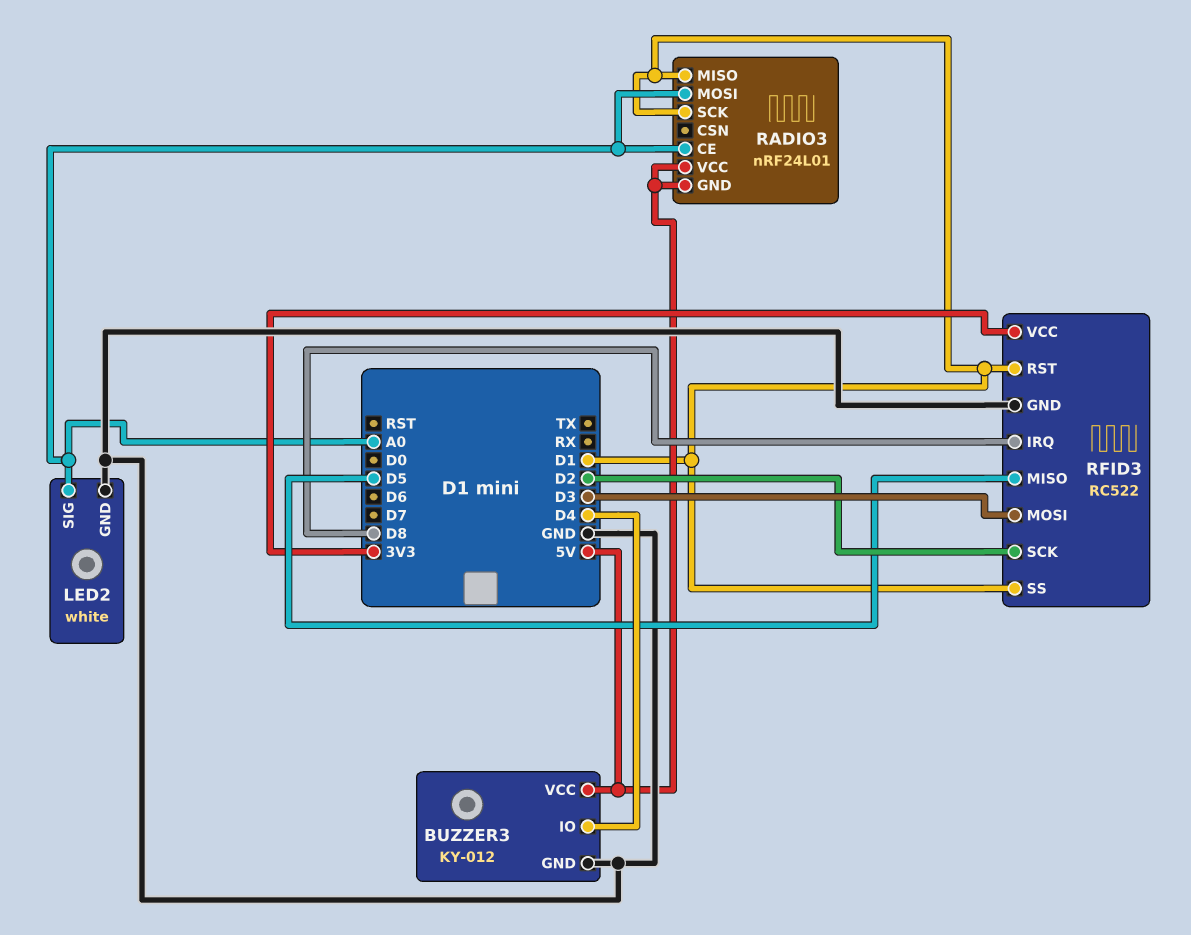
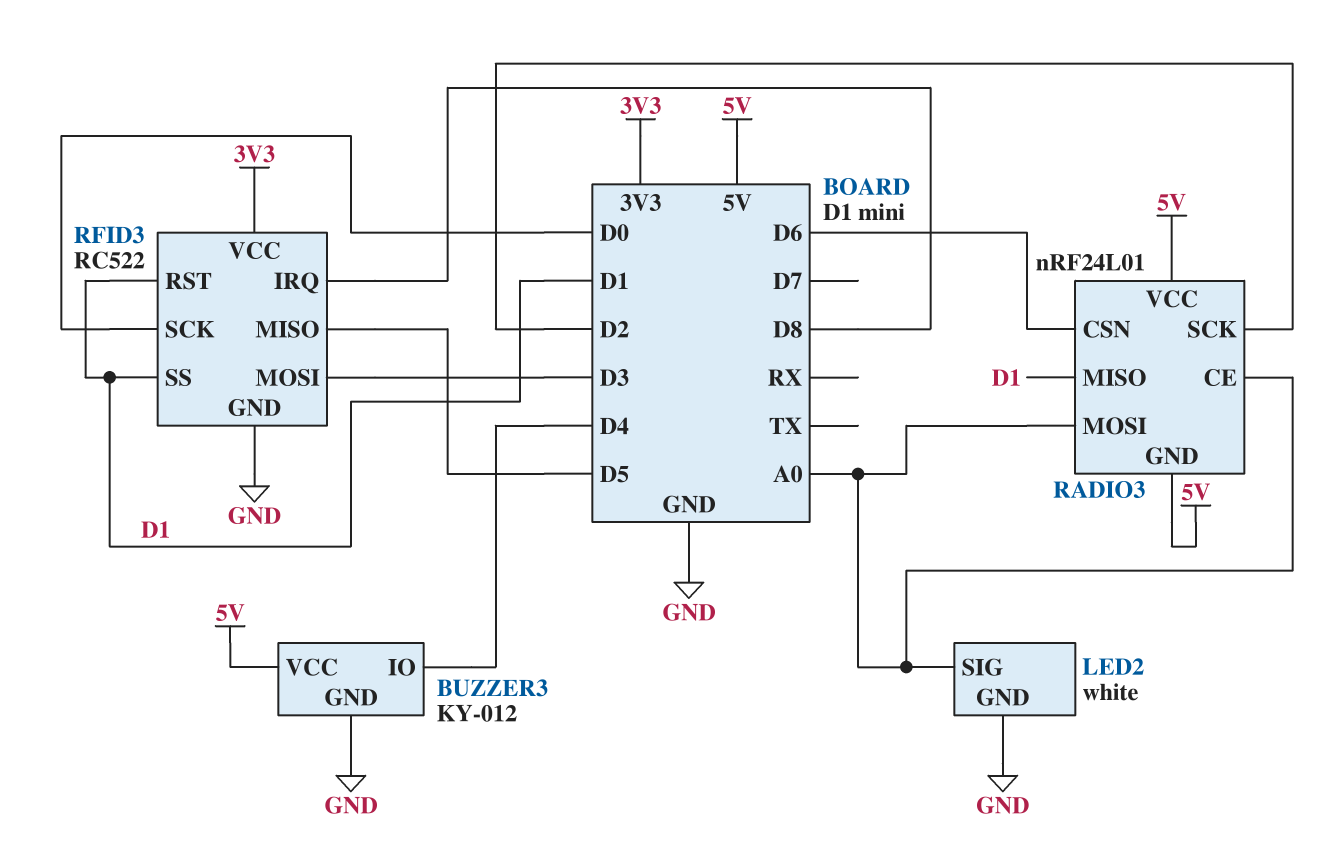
RADIO3 pin CSN: none -> D6
RADIO3 pin SCK: D1 -> D2
RFID3 pin SCK: D2 -> D0

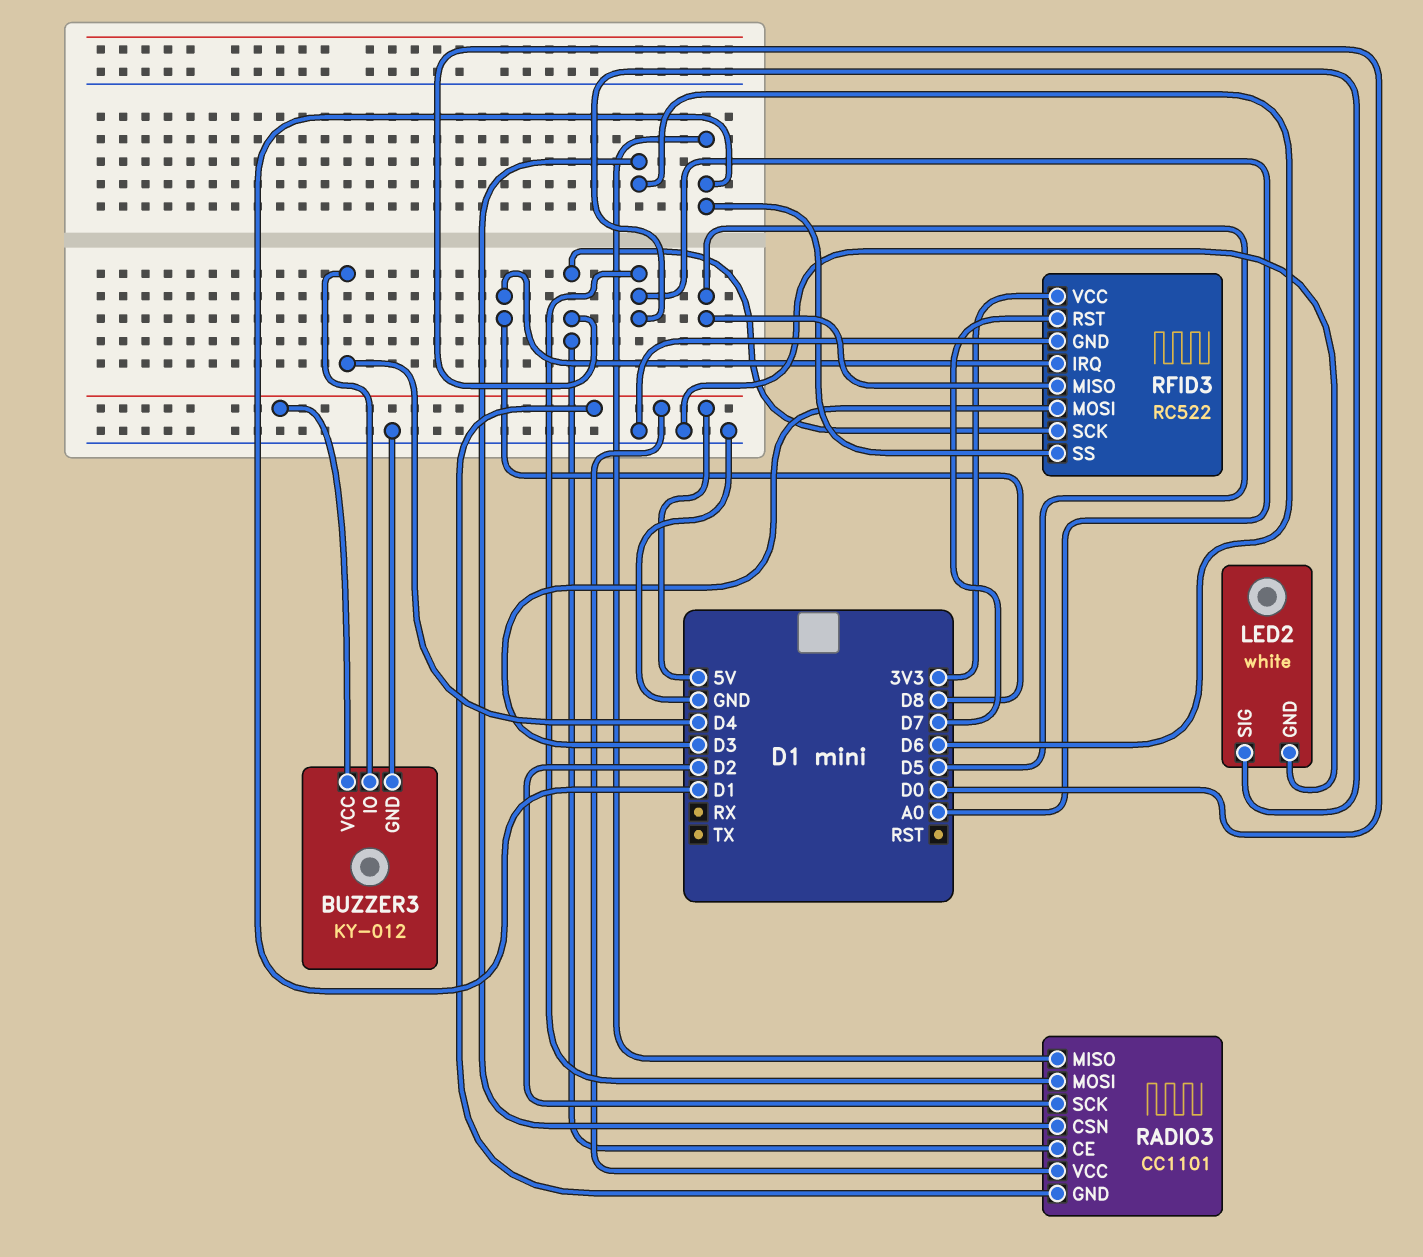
RADIO3: nRF24L01 -> CC1101
RADIO3 pin CE: A0 -> D0
RFID3 pin RST: D1 -> D7

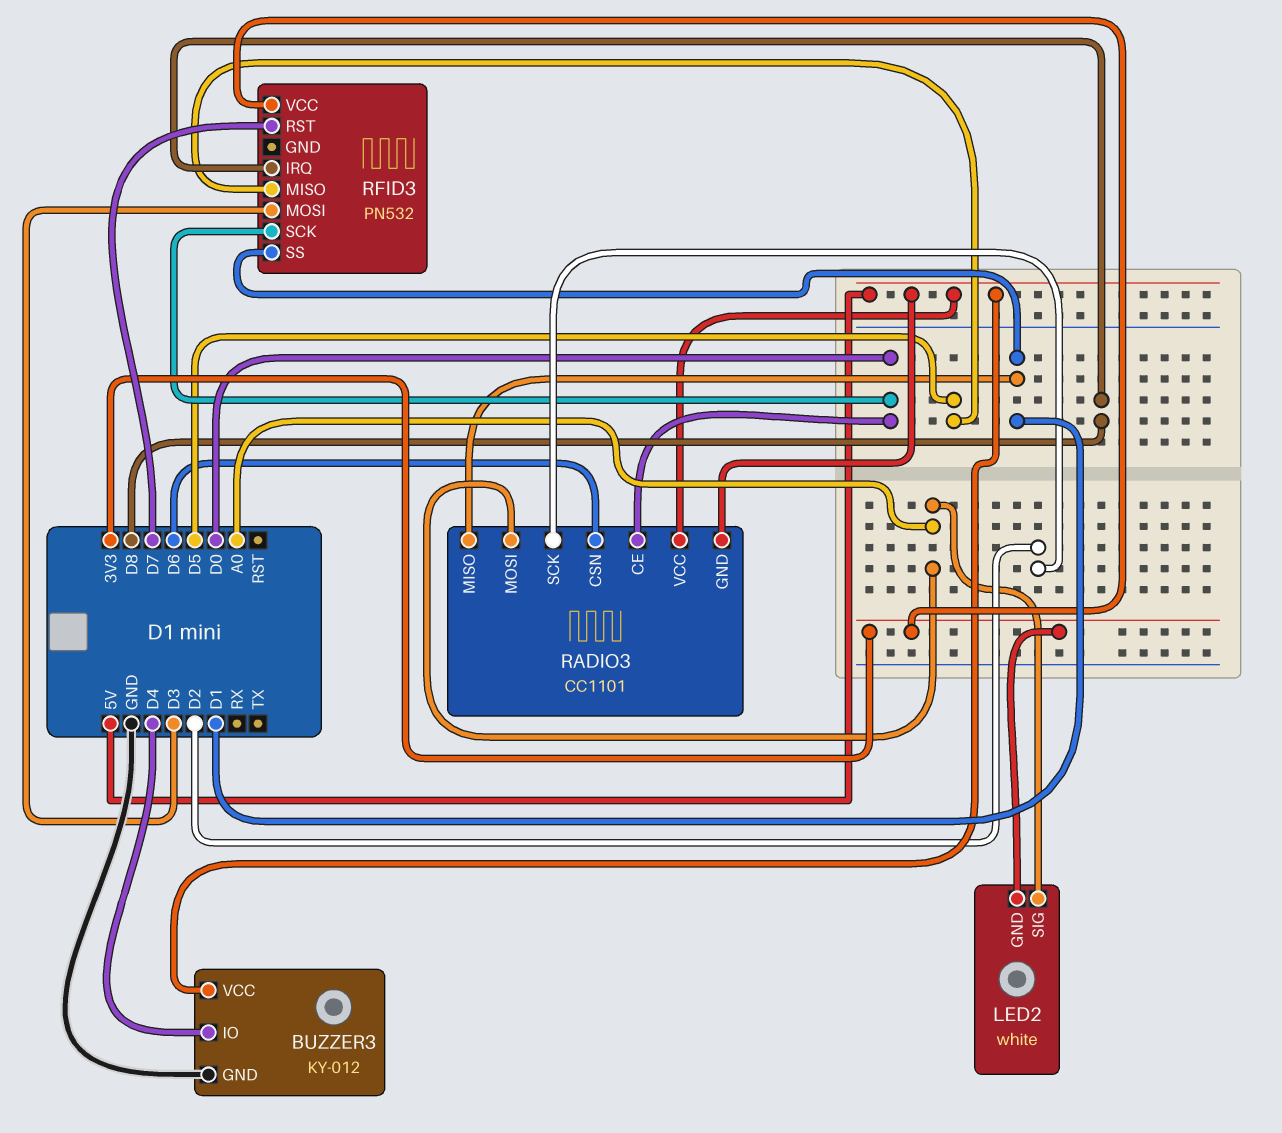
LED2 pin GND: GND -> 3V3
RFID3: RC522 -> PN532
RFID3 pin GND: GND -> none

